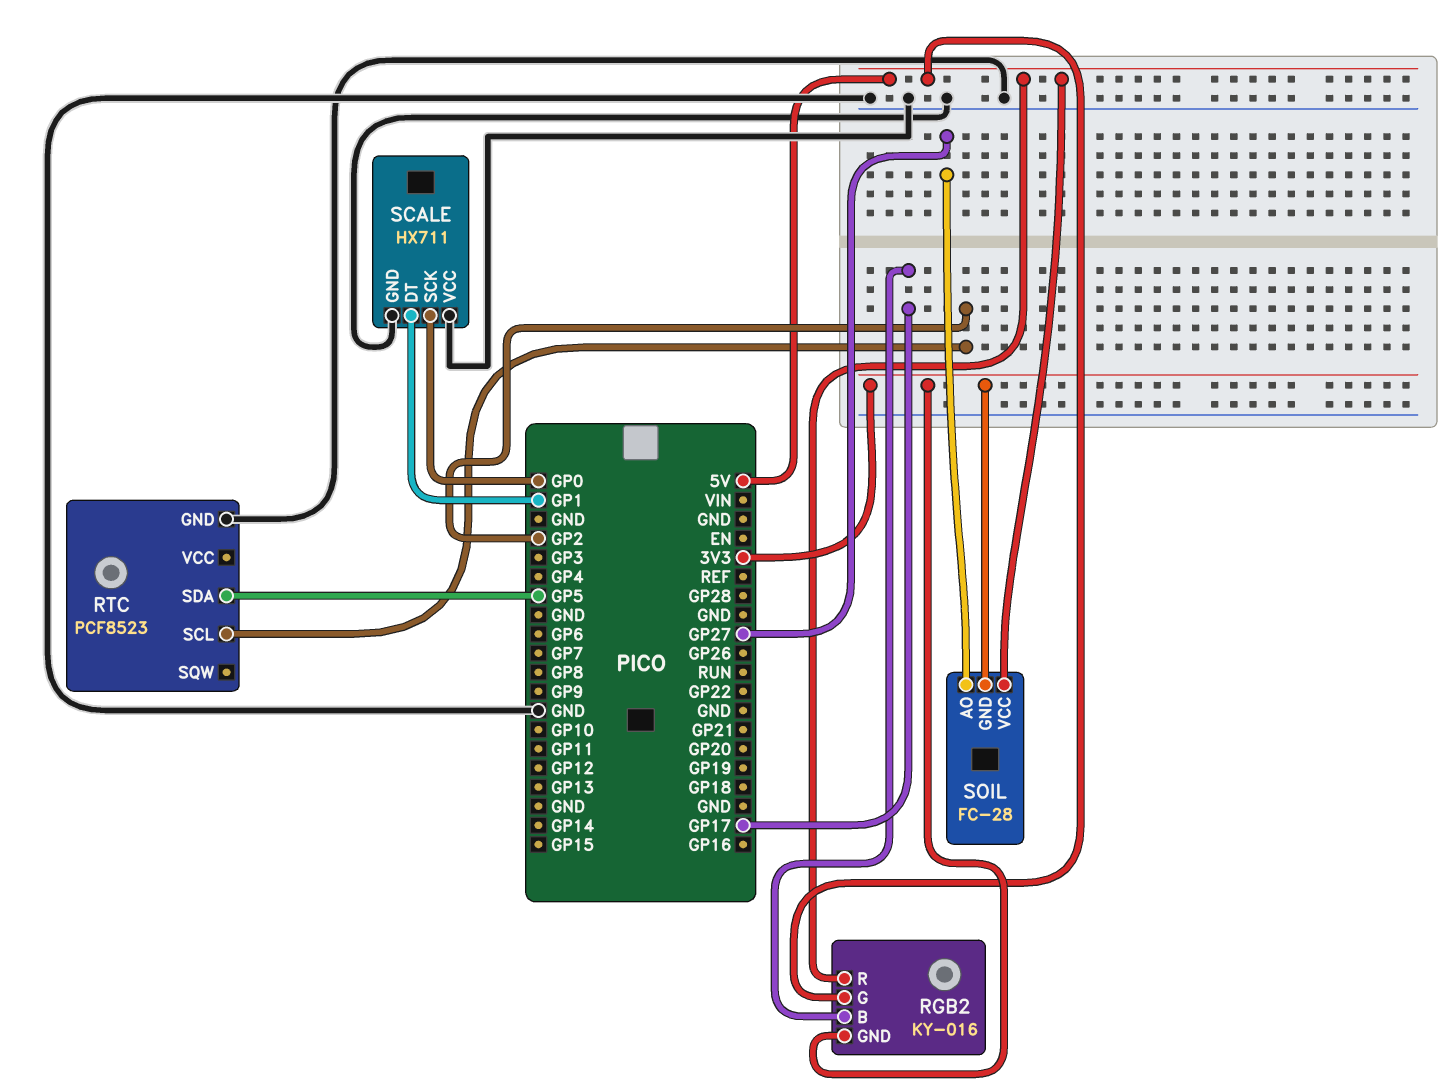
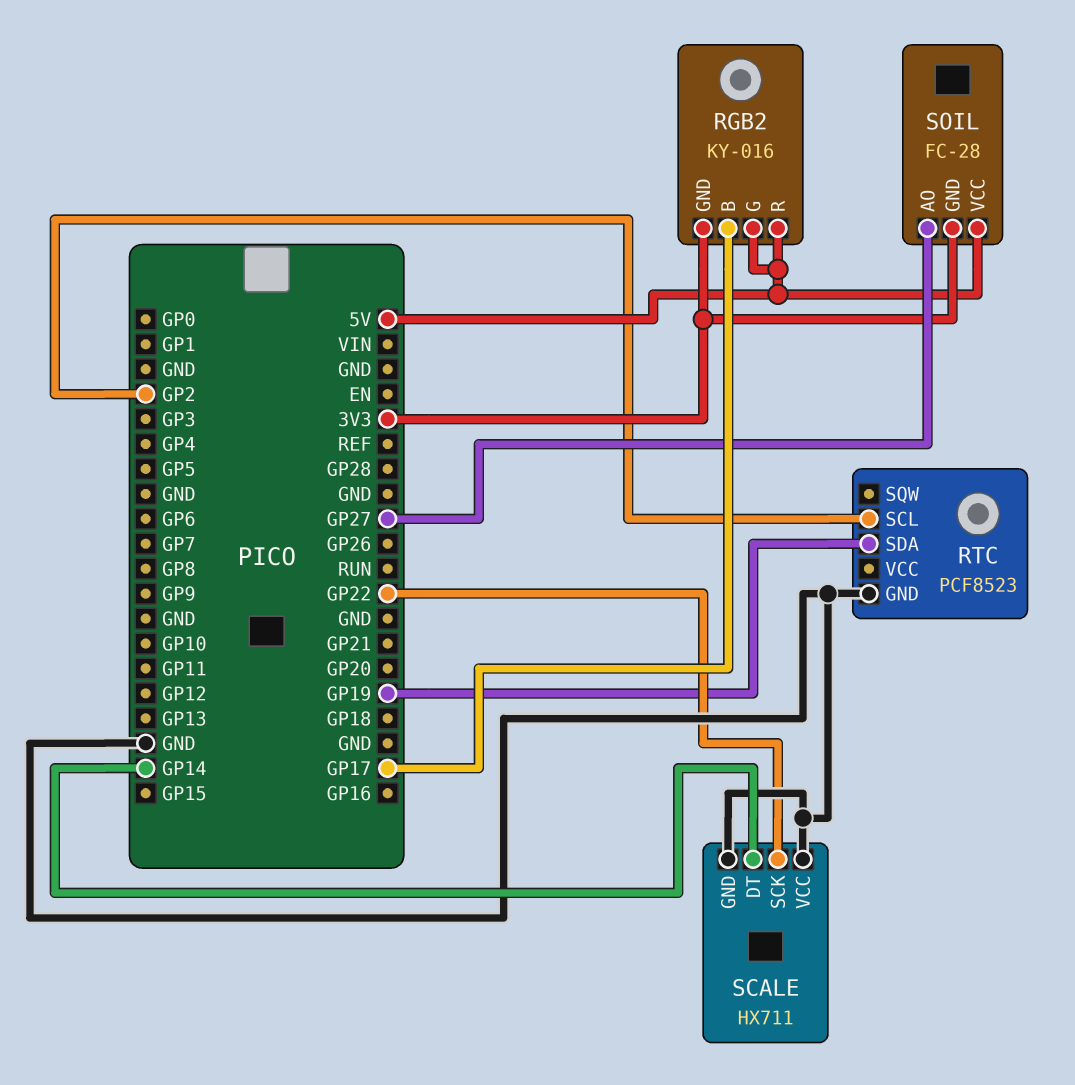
RTC pin SDA: GP5 -> GP19
SCALE pin DT: GP1 -> GP14
SCALE pin SCK: GP0 -> GP22

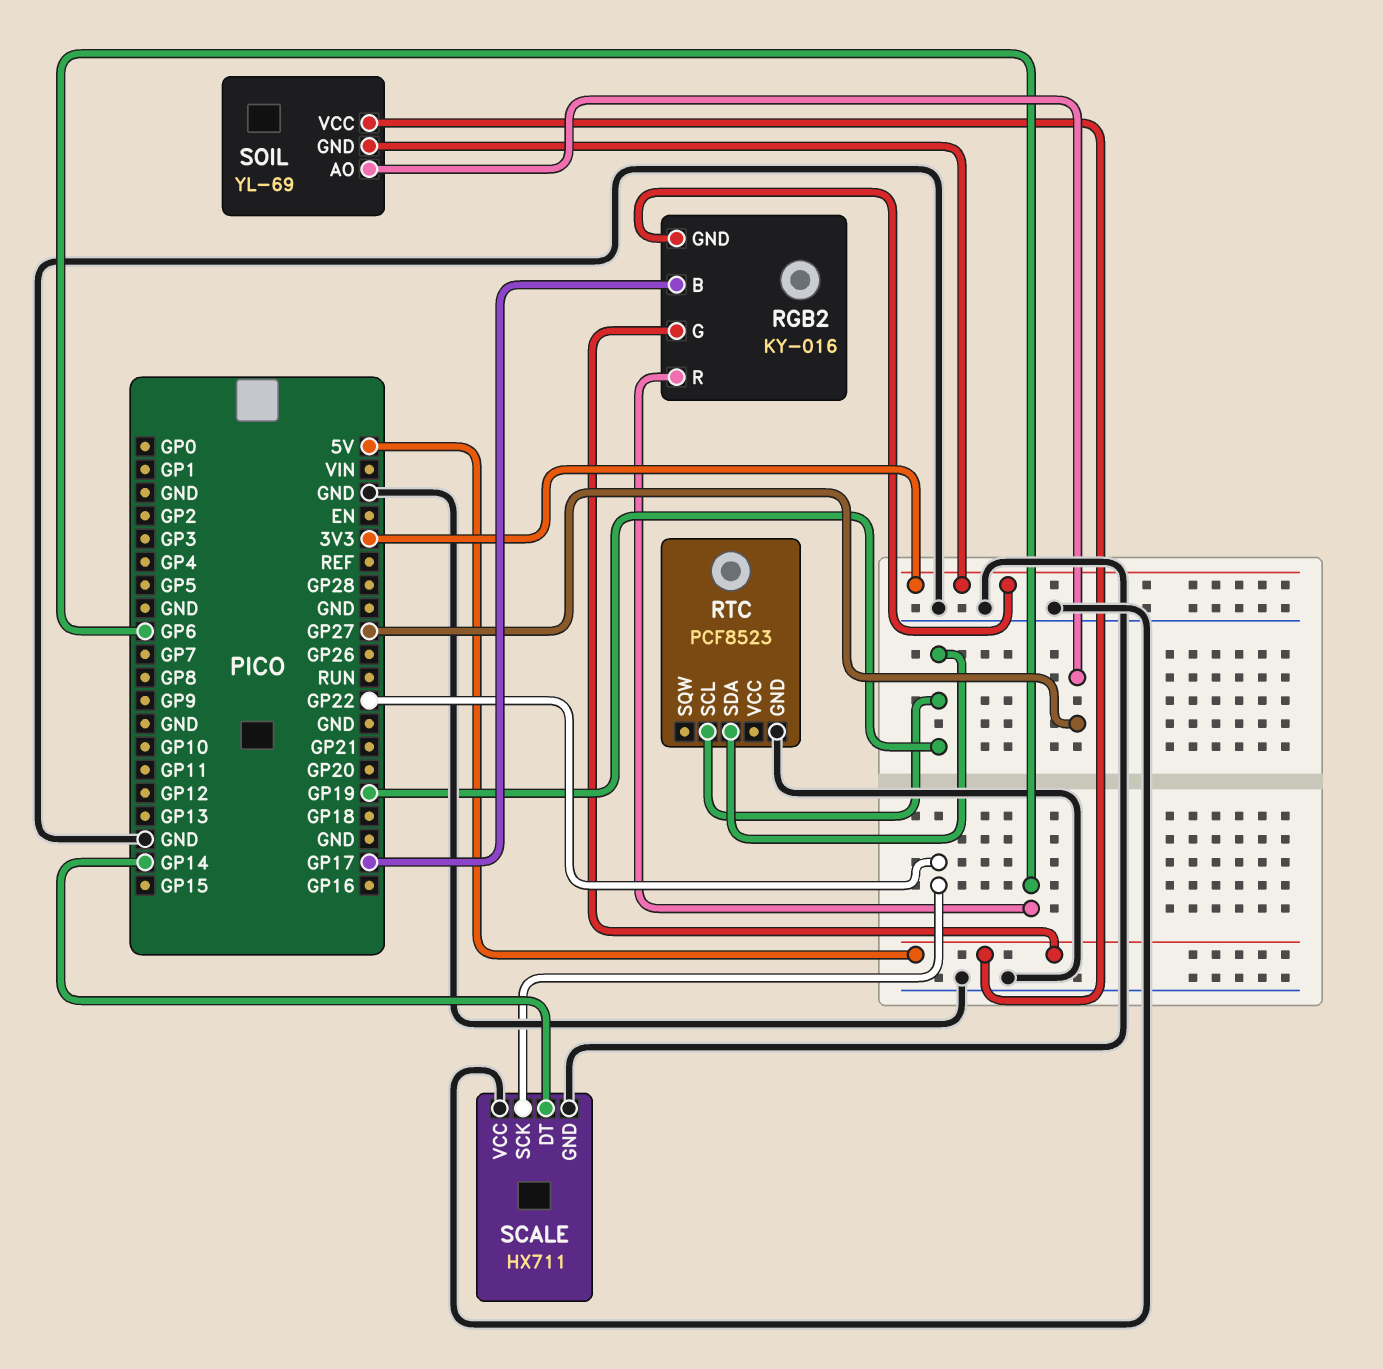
RGB2 pin R: 5V -> GP6
RTC pin SCL: GP2 -> GP19
SOIL: FC-28 -> YL-69

